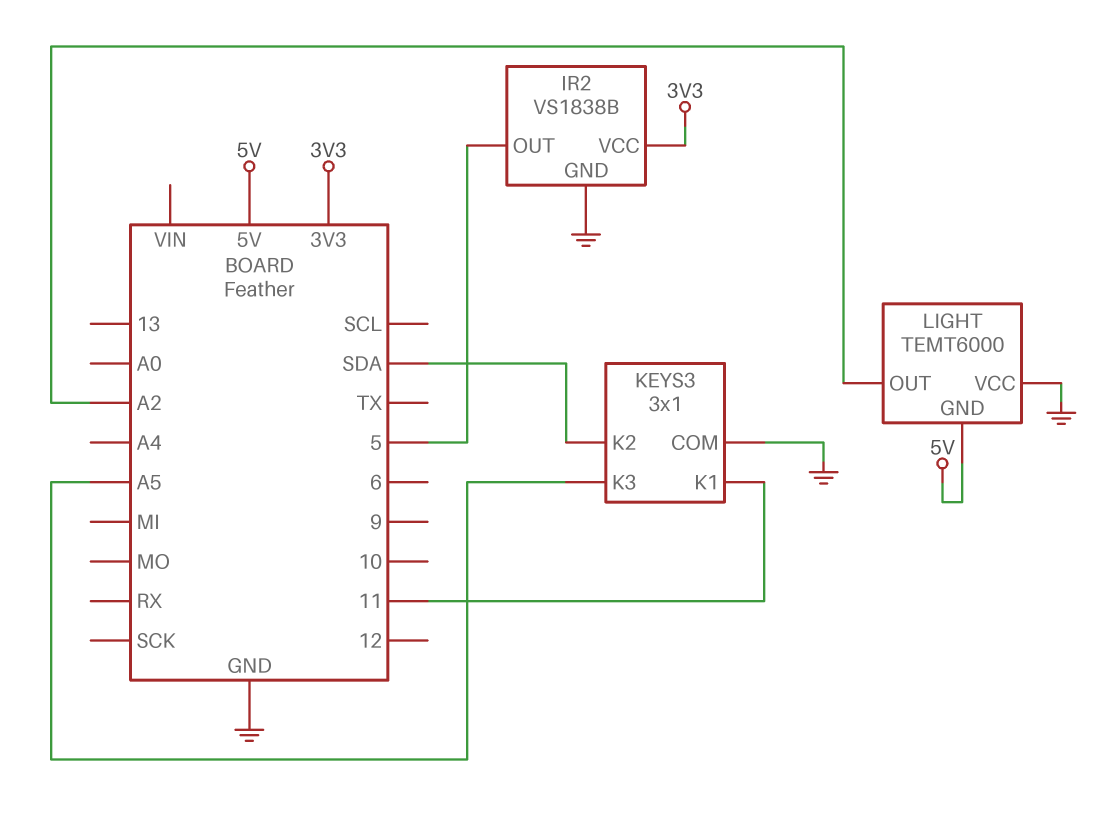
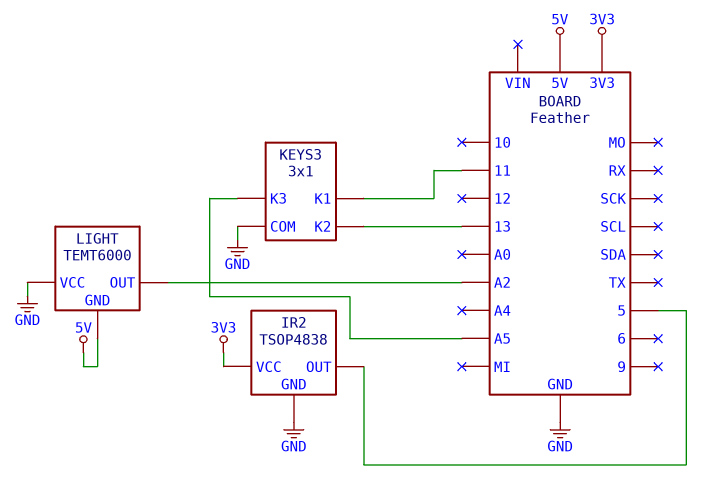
IR2: VS1838B -> TSOP4838
KEYS3 pin K2: SDA -> 13

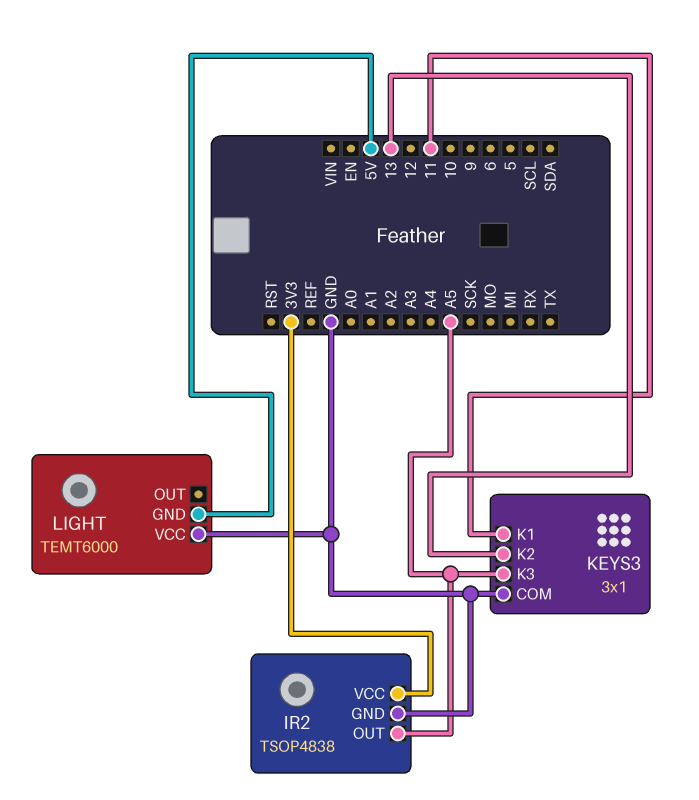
IR2 pin OUT: 5 -> A5
LIGHT pin OUT: A2 -> none

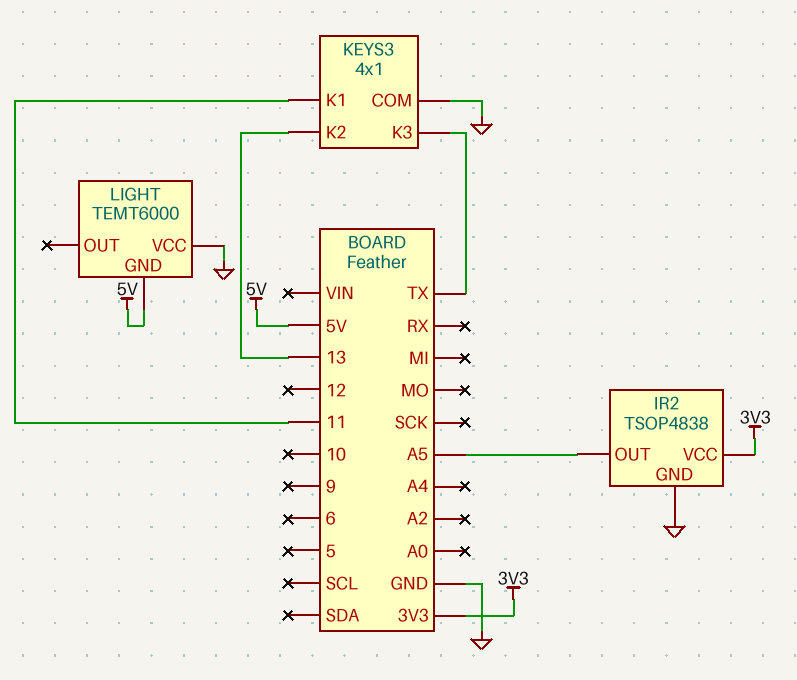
KEYS3: 3x1 -> 4x1
KEYS3 pin K3: A5 -> TX

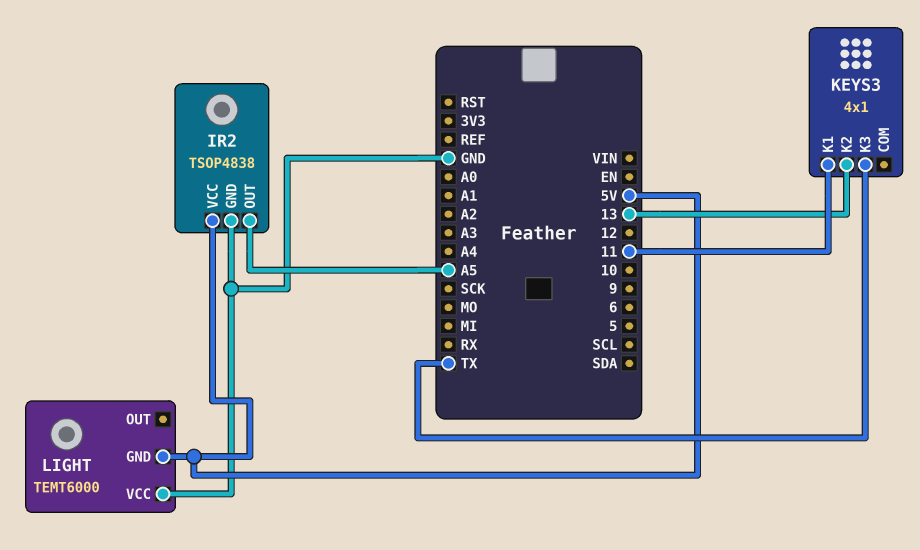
IR2 pin VCC: 3V3 -> 5V
KEYS3 pin COM: GND -> none

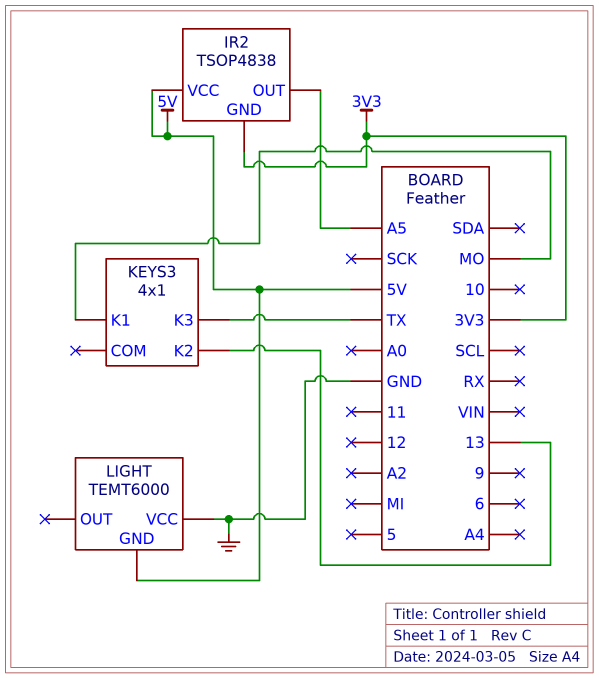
IR2 pin GND: GND -> 3V3
KEYS3 pin K1: 11 -> MO

